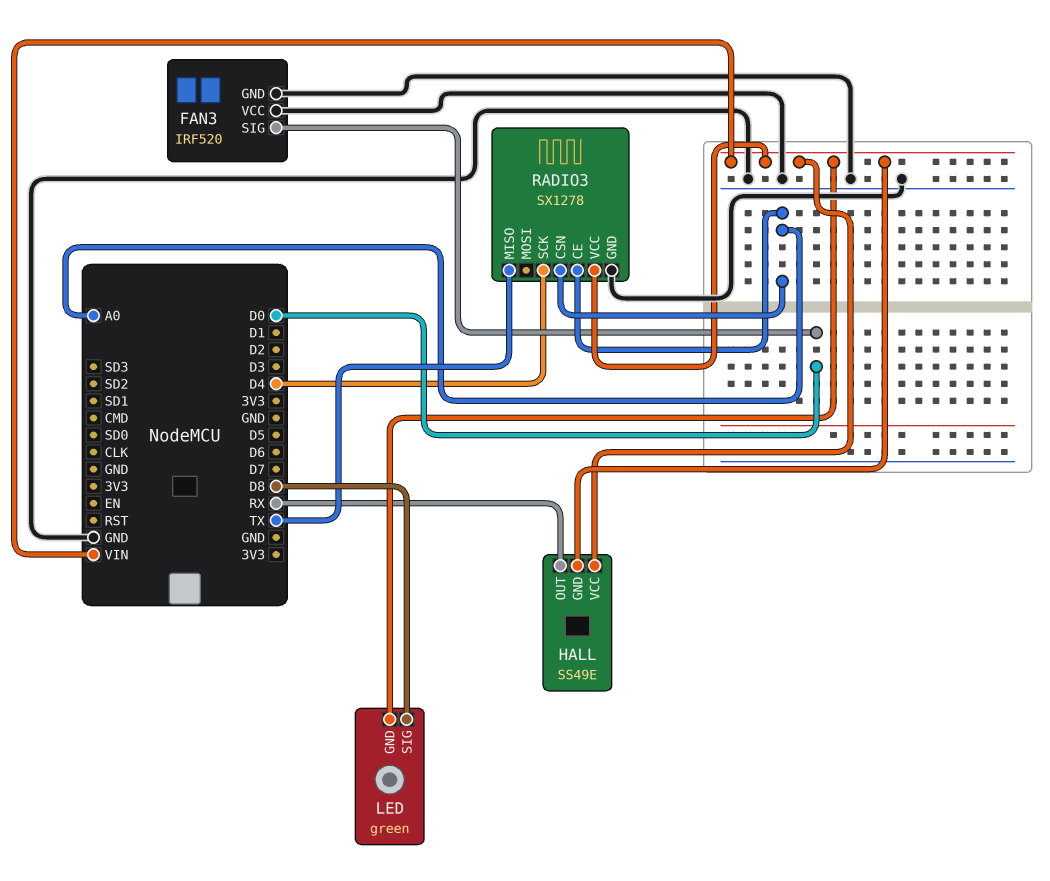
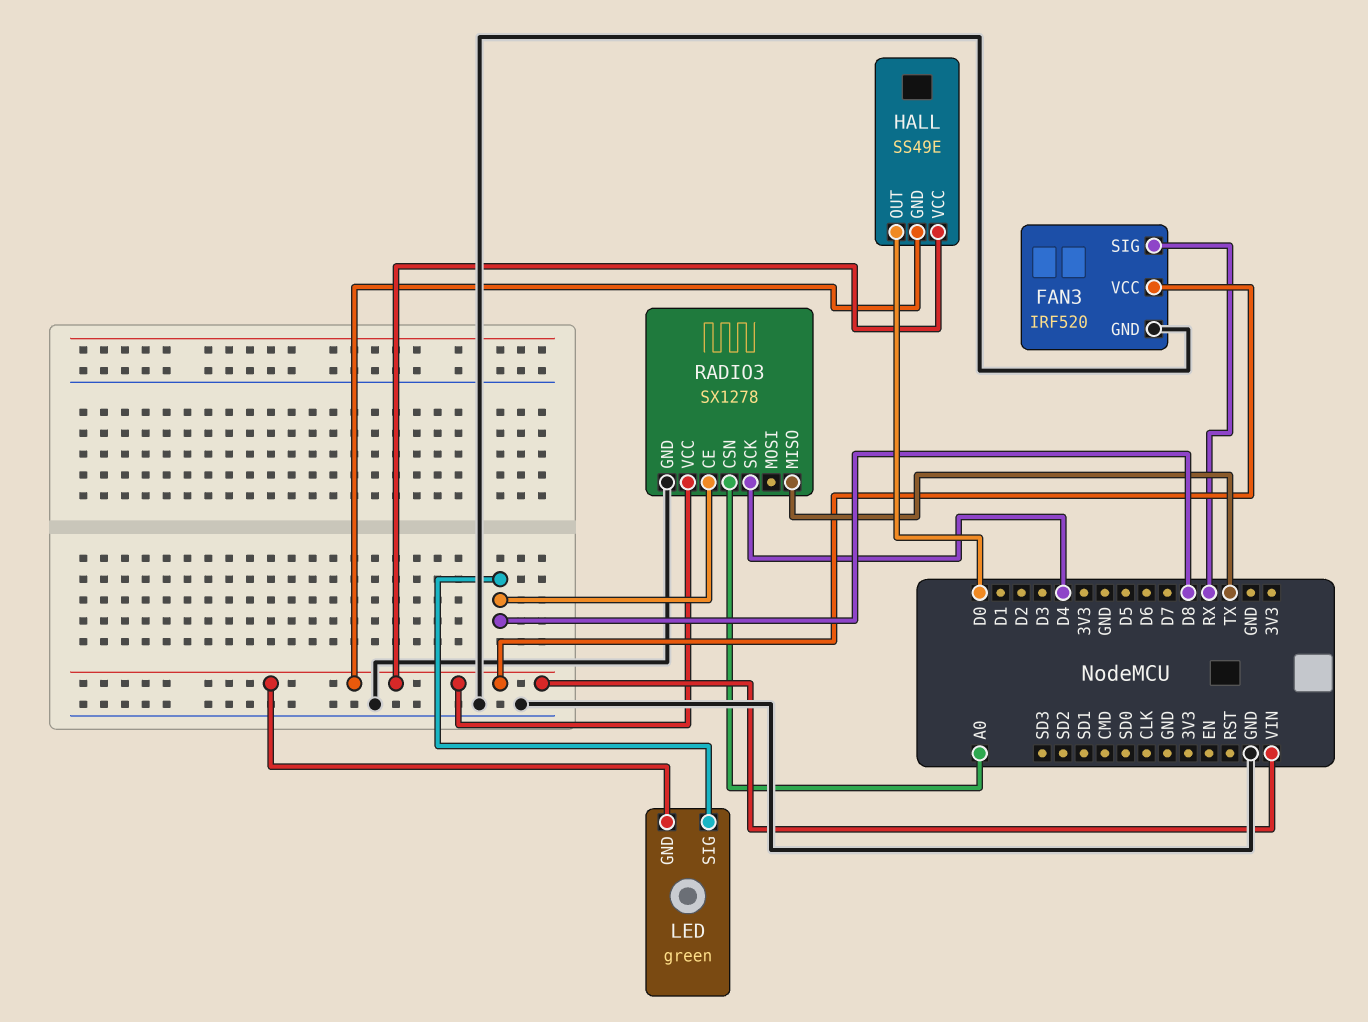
FAN3 pin SIG: D0 -> RX
FAN3 pin VCC: GND -> VIN
HALL pin OUT: RX -> D0
RADIO3 pin CE: A0 -> D8

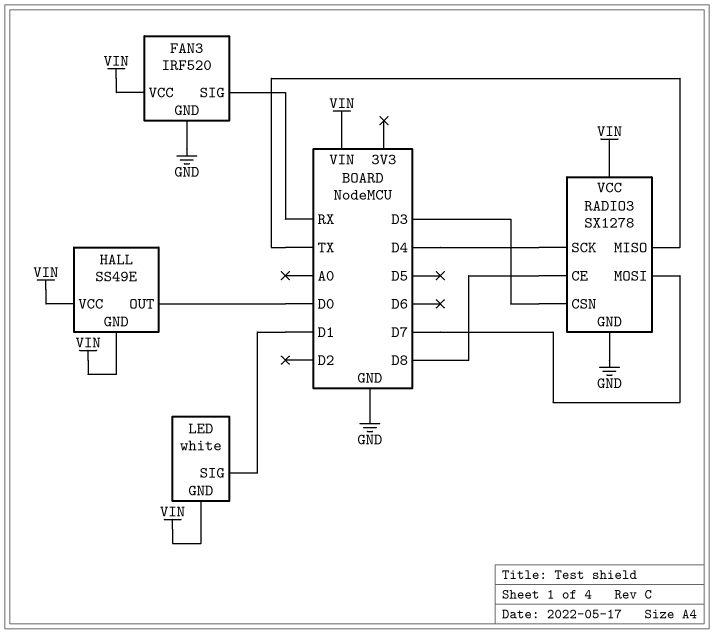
LED: green -> white
LED pin SIG: D8 -> D1
RADIO3 pin CSN: A0 -> D3
RADIO3 pin MOSI: none -> D7

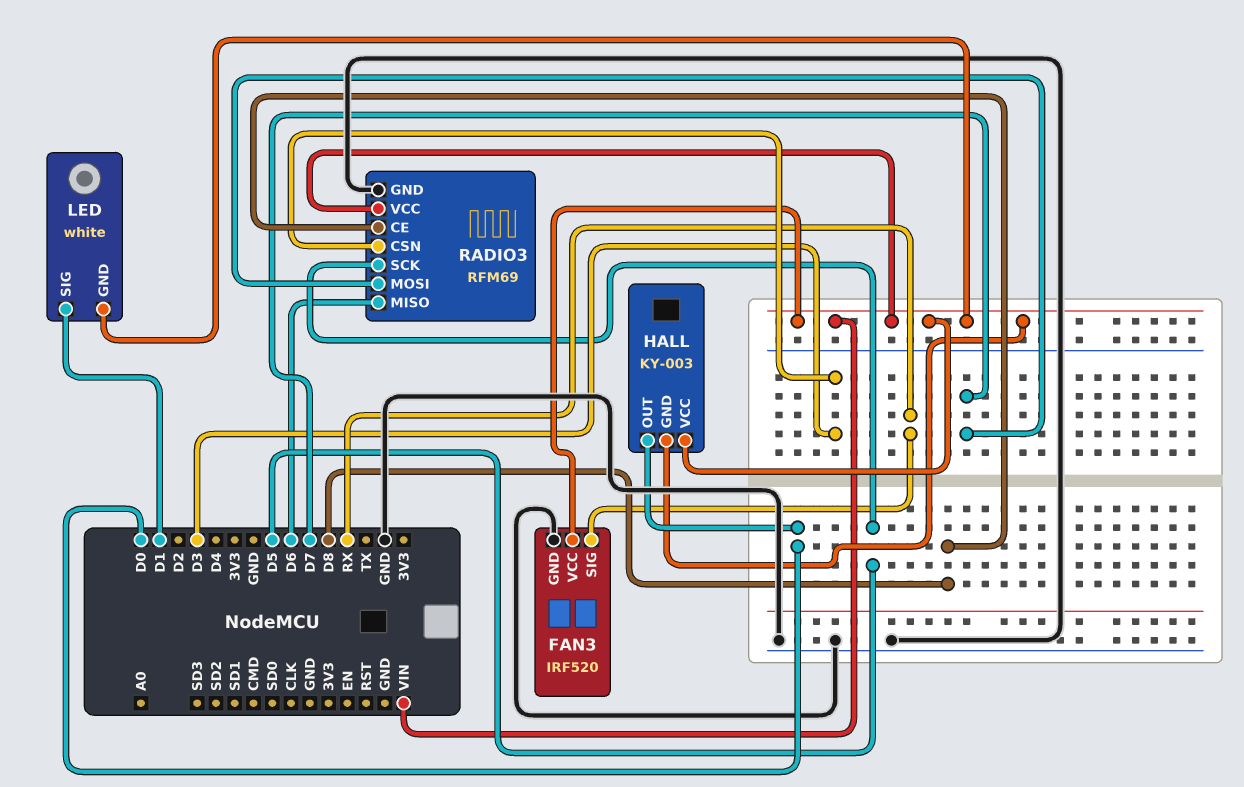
HALL: SS49E -> KY-003
RADIO3: SX1278 -> RFM69
RADIO3 pin MISO: TX -> D6
RADIO3 pin SCK: D4 -> D5

